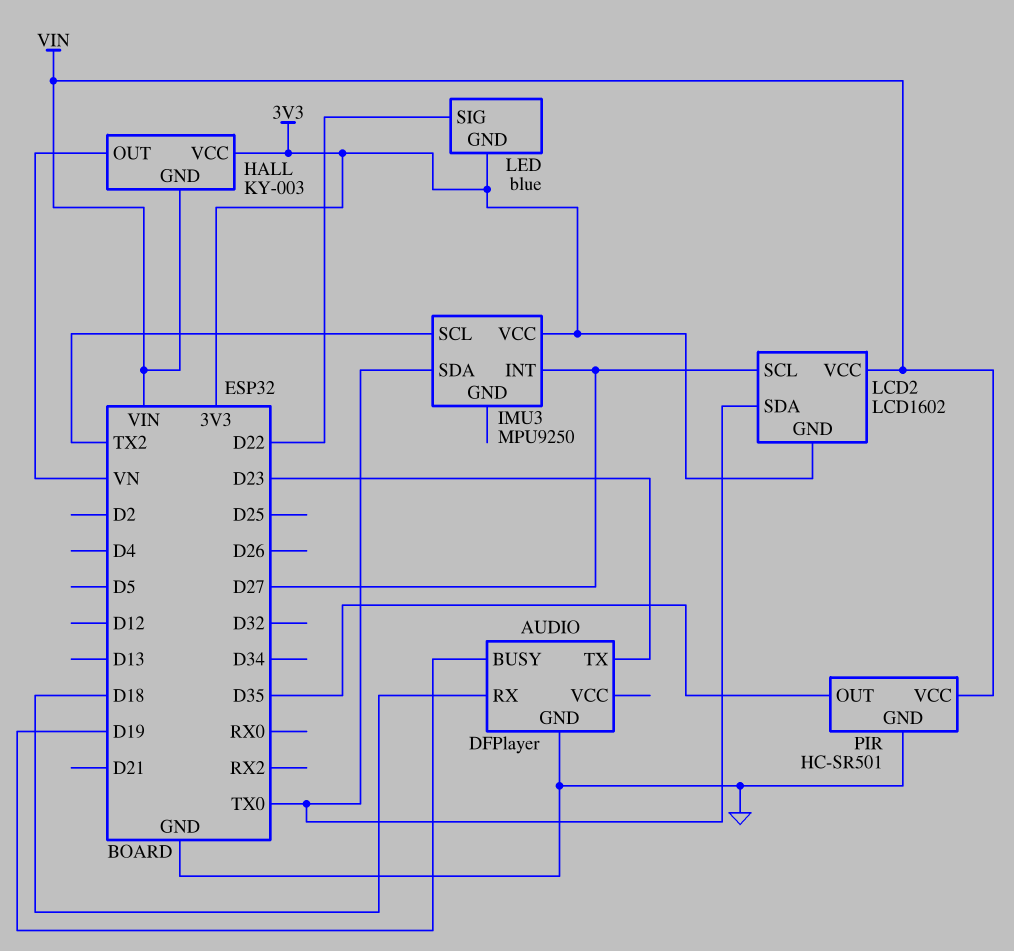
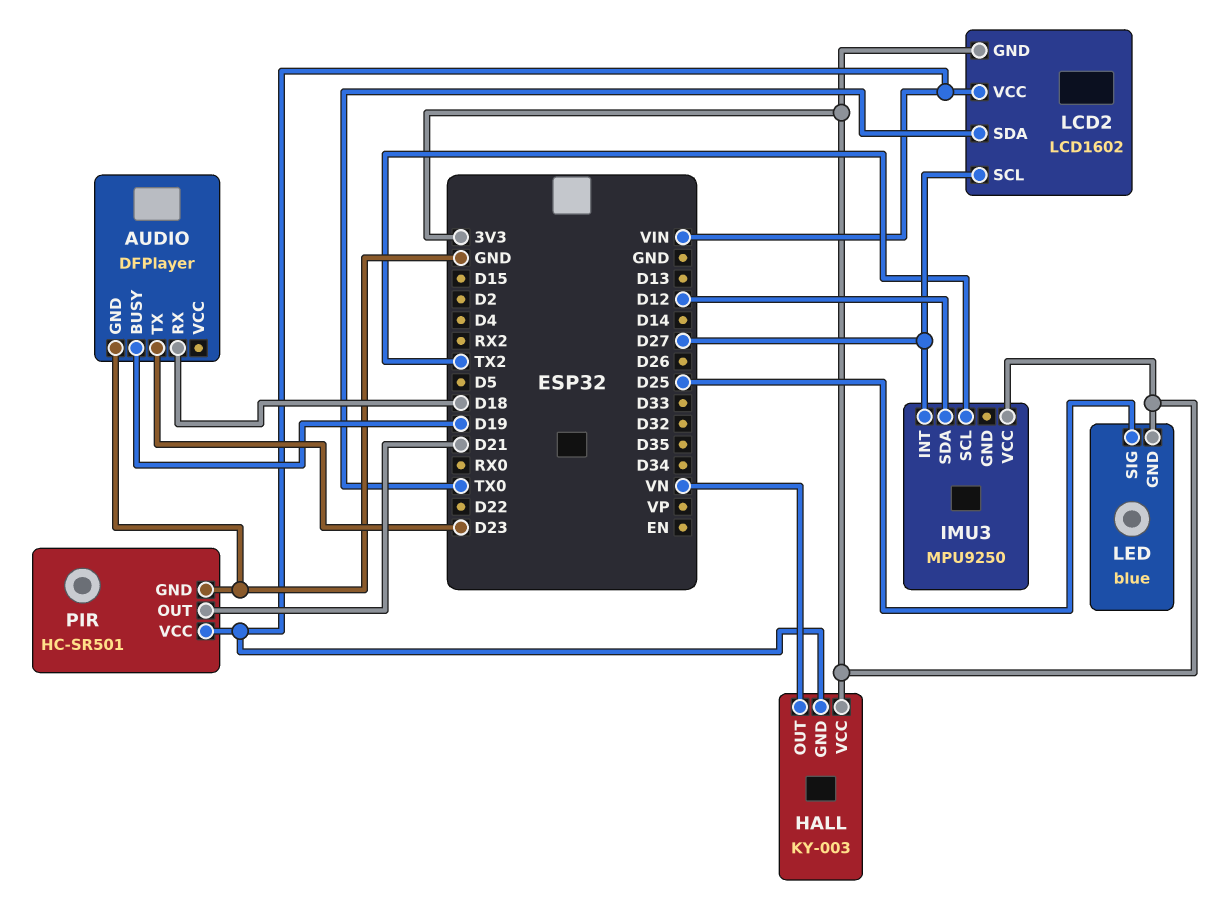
IMU3 pin SDA: TX0 -> D12
LED pin SIG: D22 -> D25
PIR pin OUT: D35 -> D21

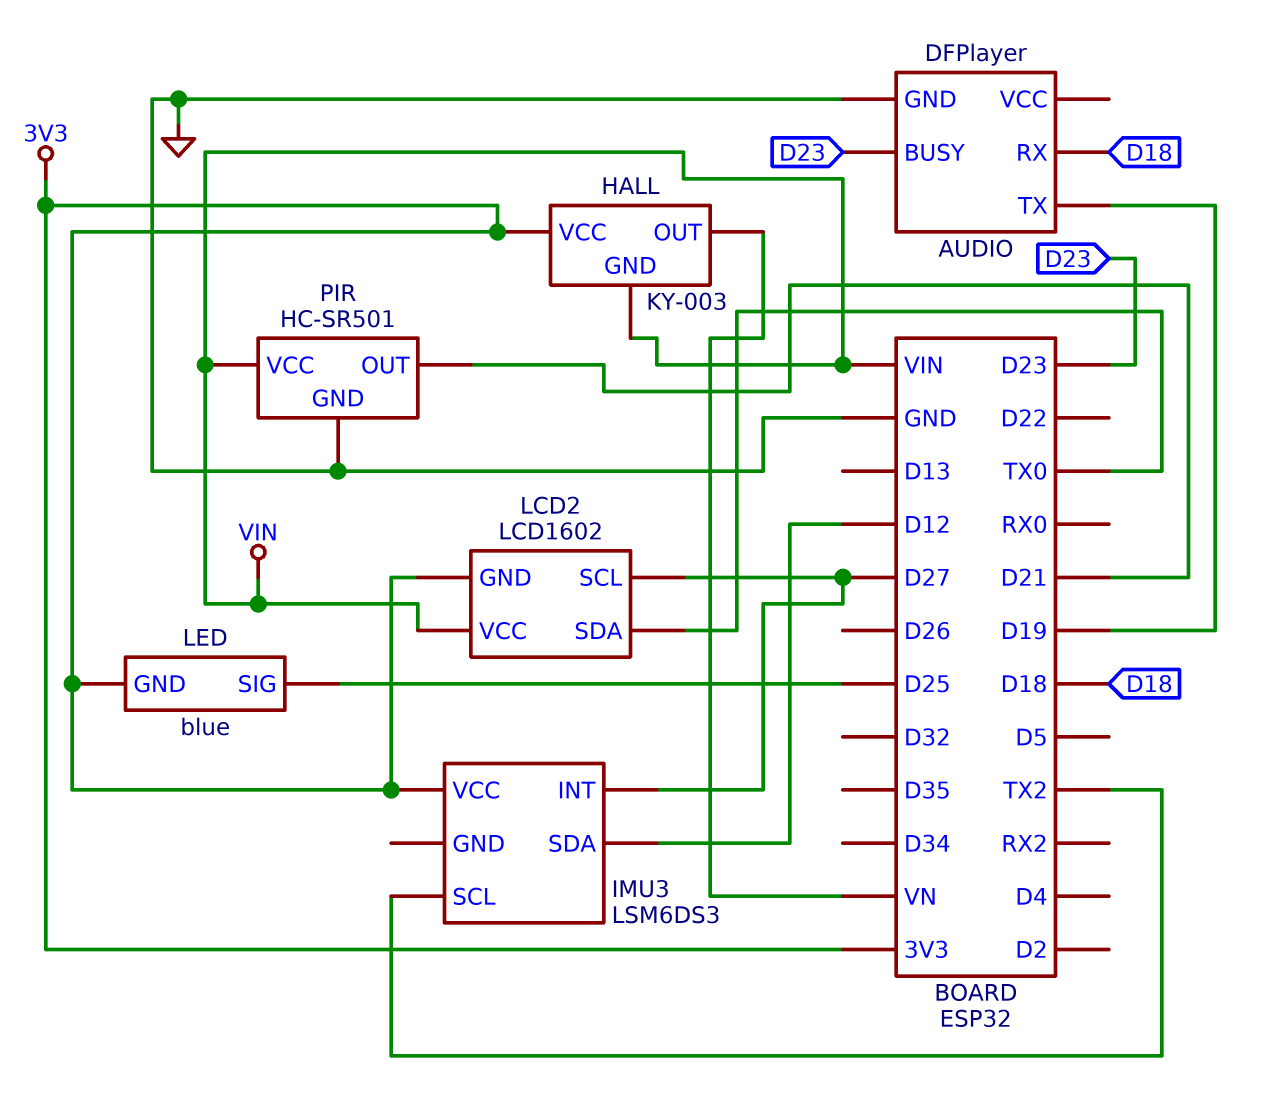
AUDIO pin BUSY: D19 -> D23
AUDIO pin TX: D23 -> D19
IMU3: MPU9250 -> LSM6DS3

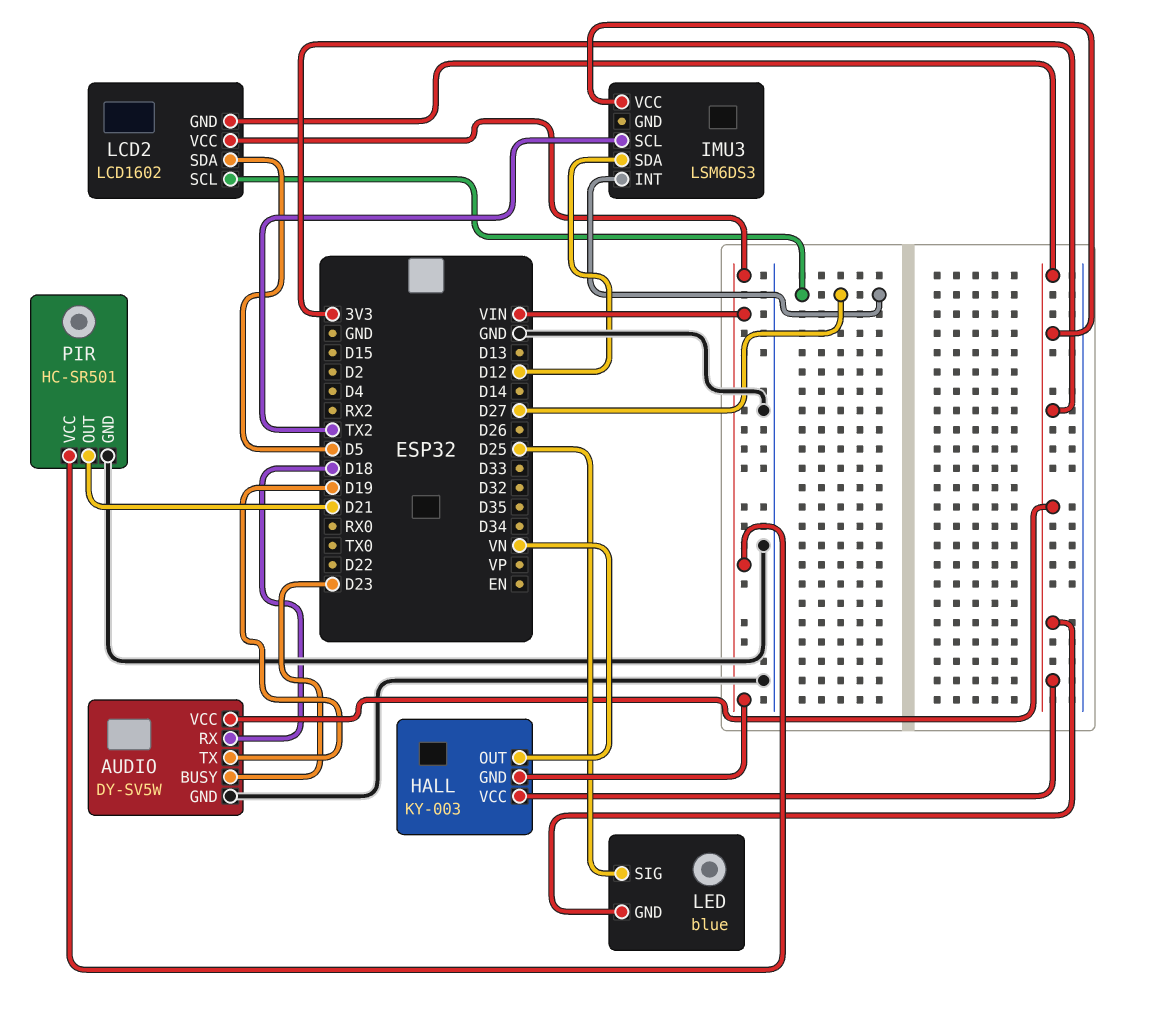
AUDIO: DFPlayer -> DY-SV5W
AUDIO pin VCC: none -> 3V3
LCD2 pin SDA: TX0 -> D5

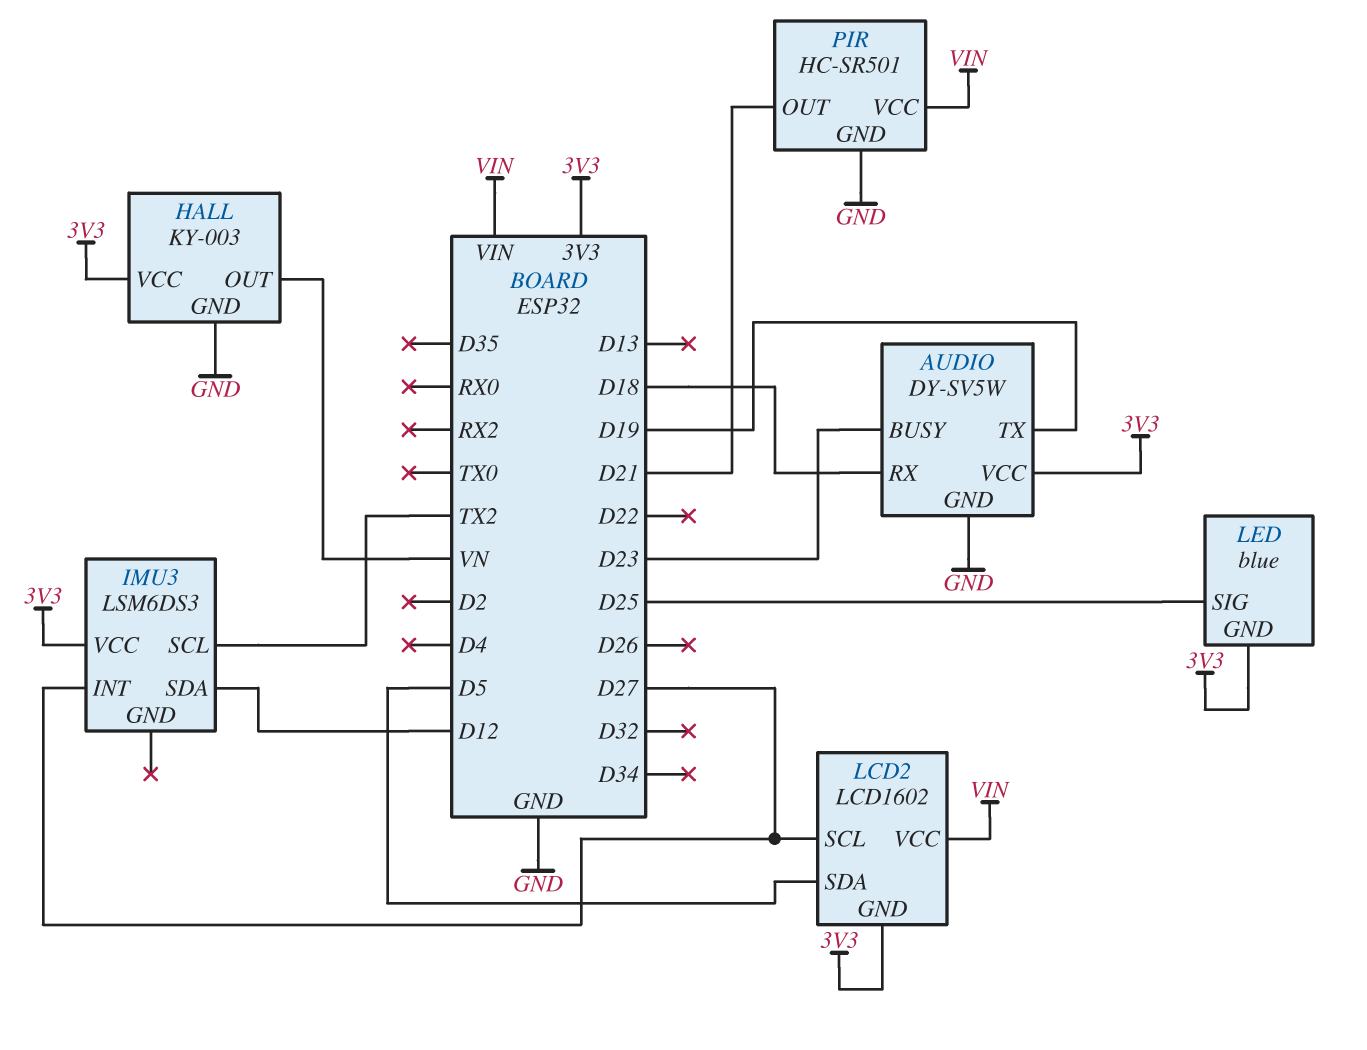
HALL pin GND: VIN -> GND

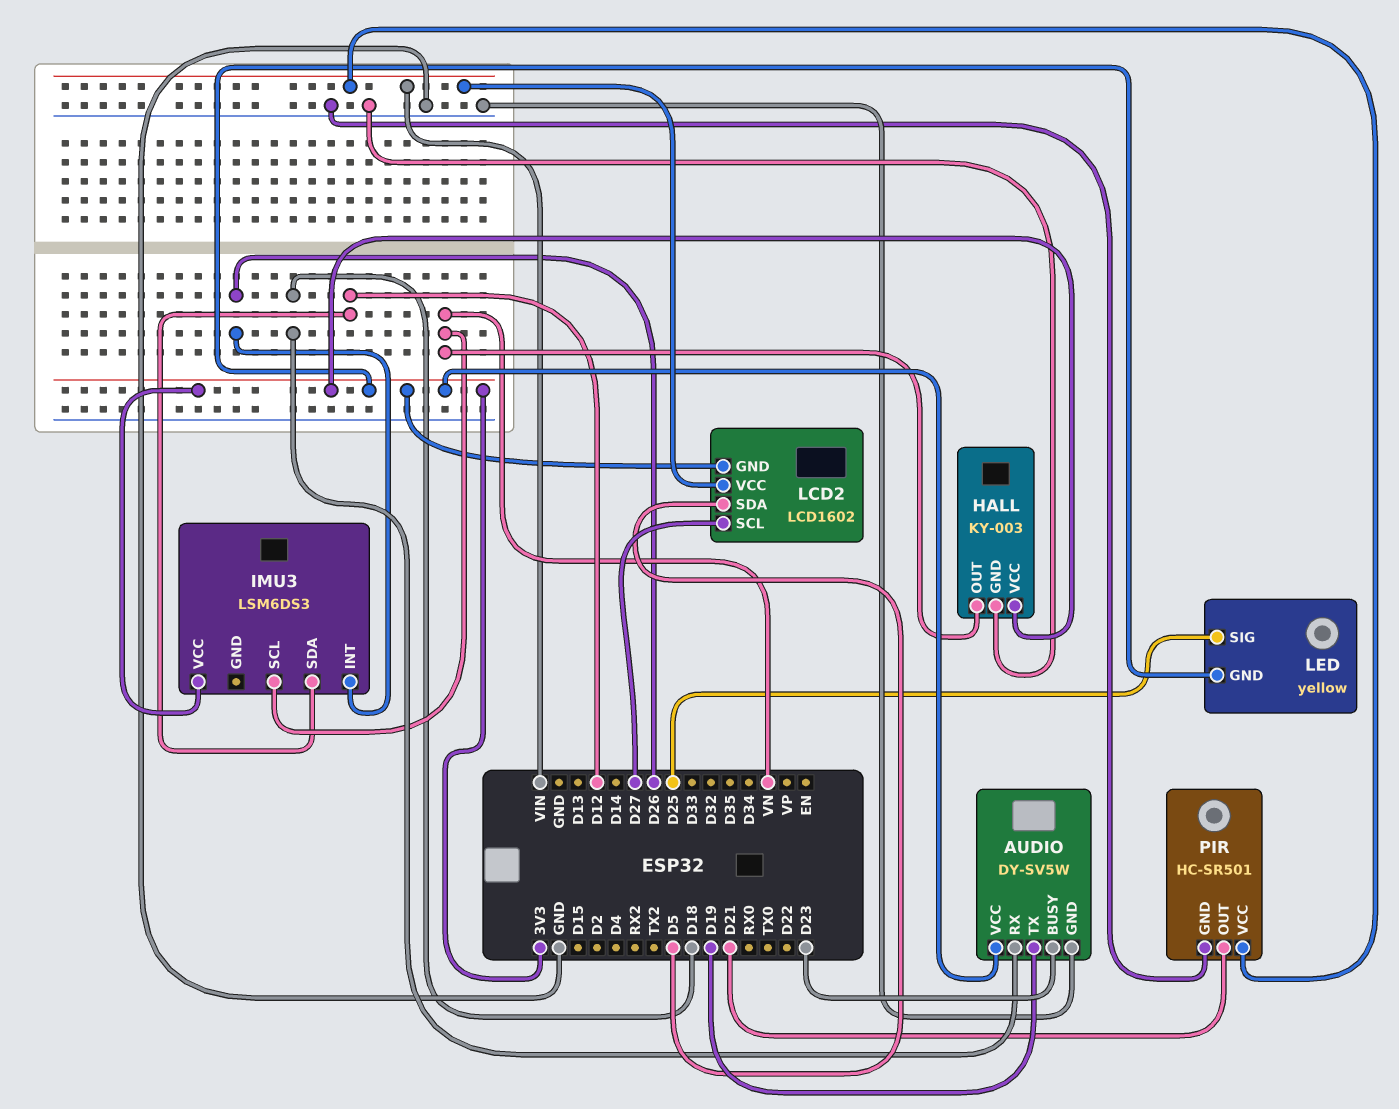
IMU3 pin INT: D27 -> D26
IMU3 pin SCL: TX2 -> VN
LED: blue -> yellow

